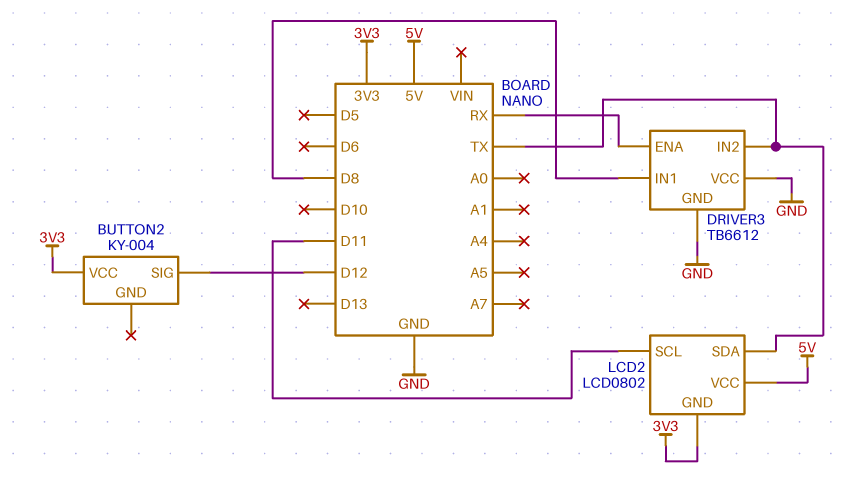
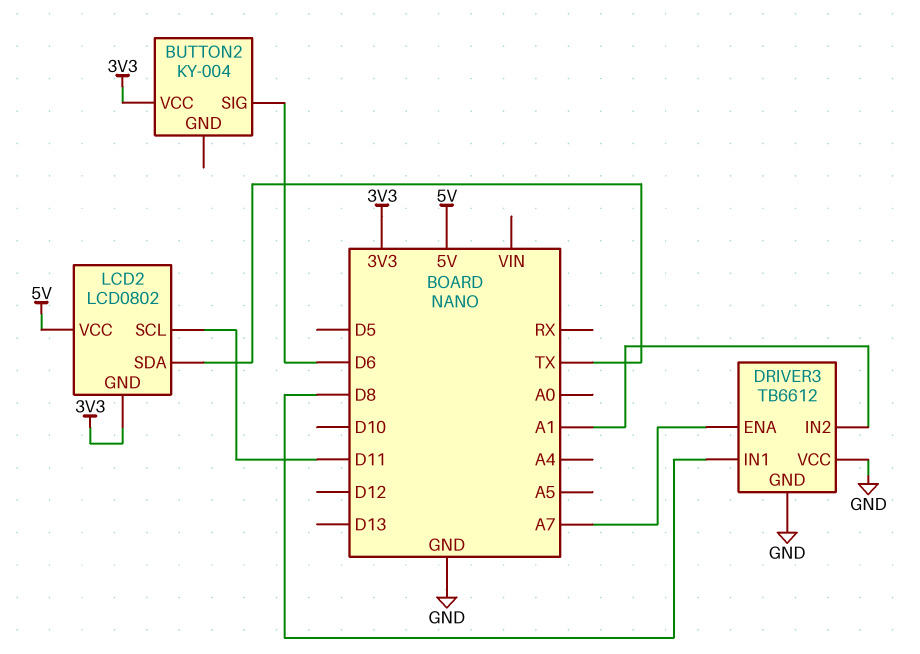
BUTTON2 pin SIG: D12 -> D6
DRIVER3 pin ENA: RX -> A7
DRIVER3 pin IN2: TX -> A1

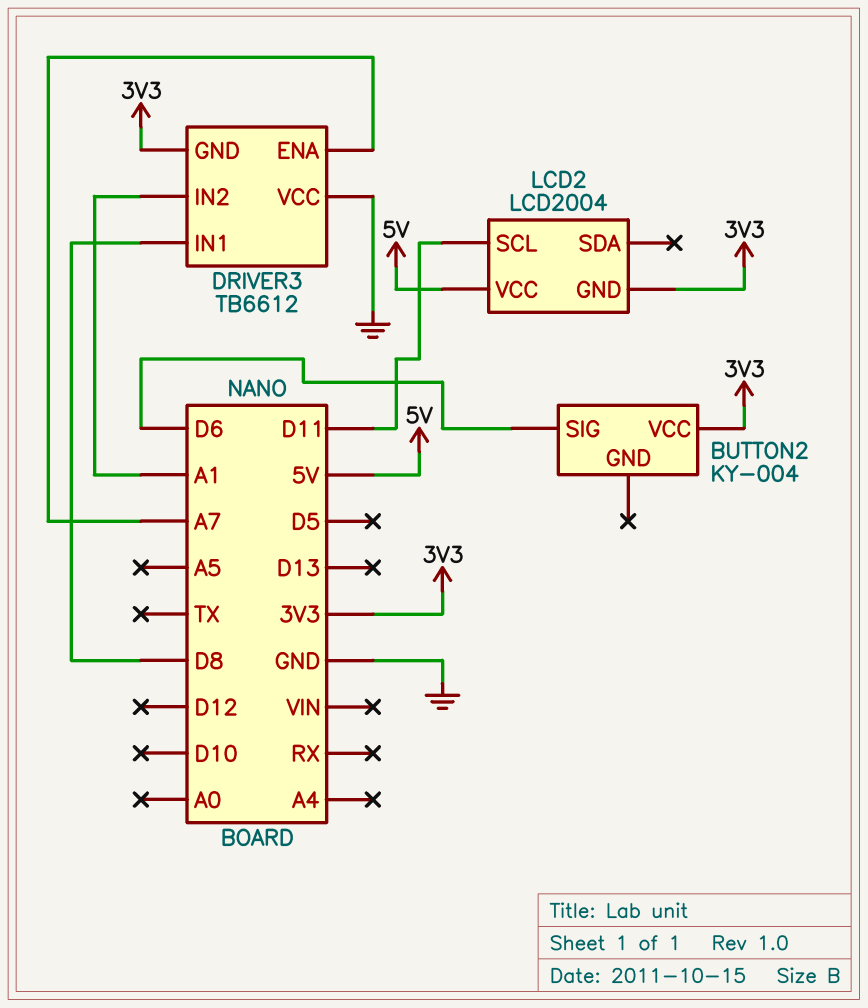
DRIVER3 pin GND: GND -> 3V3
LCD2: LCD0802 -> LCD2004
LCD2 pin SDA: TX -> none

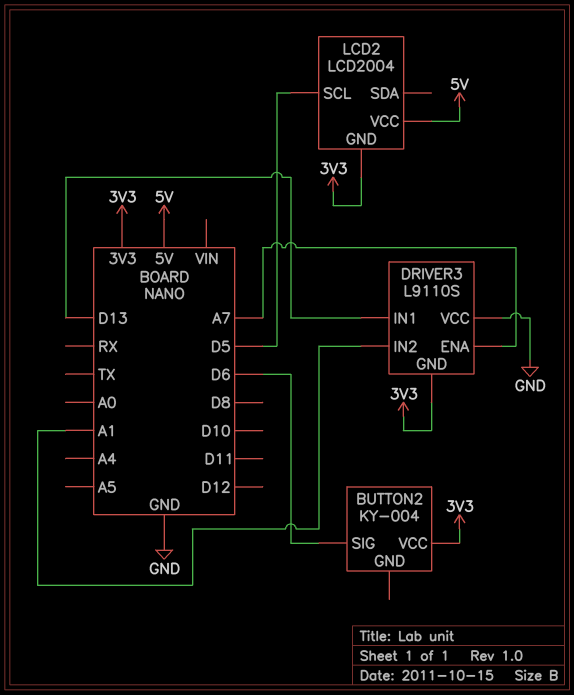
DRIVER3: TB6612 -> L9110S
DRIVER3 pin IN1: D8 -> D13
LCD2 pin SCL: D11 -> D5

